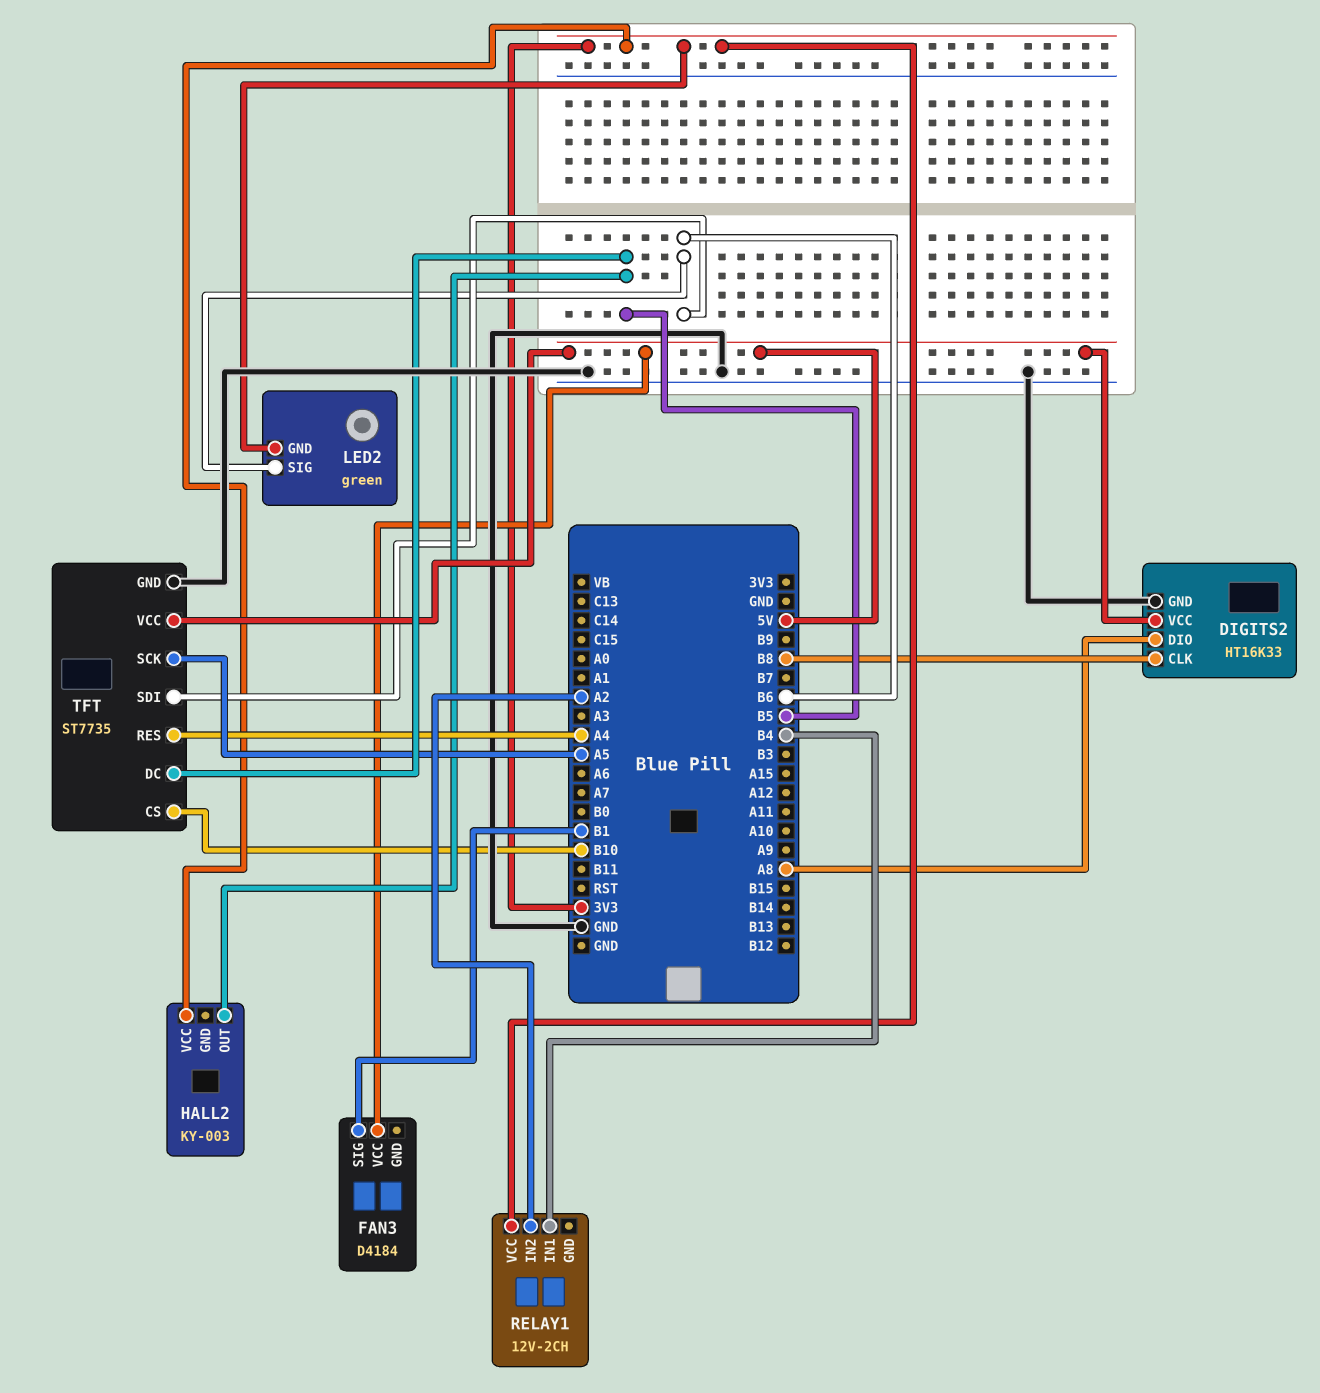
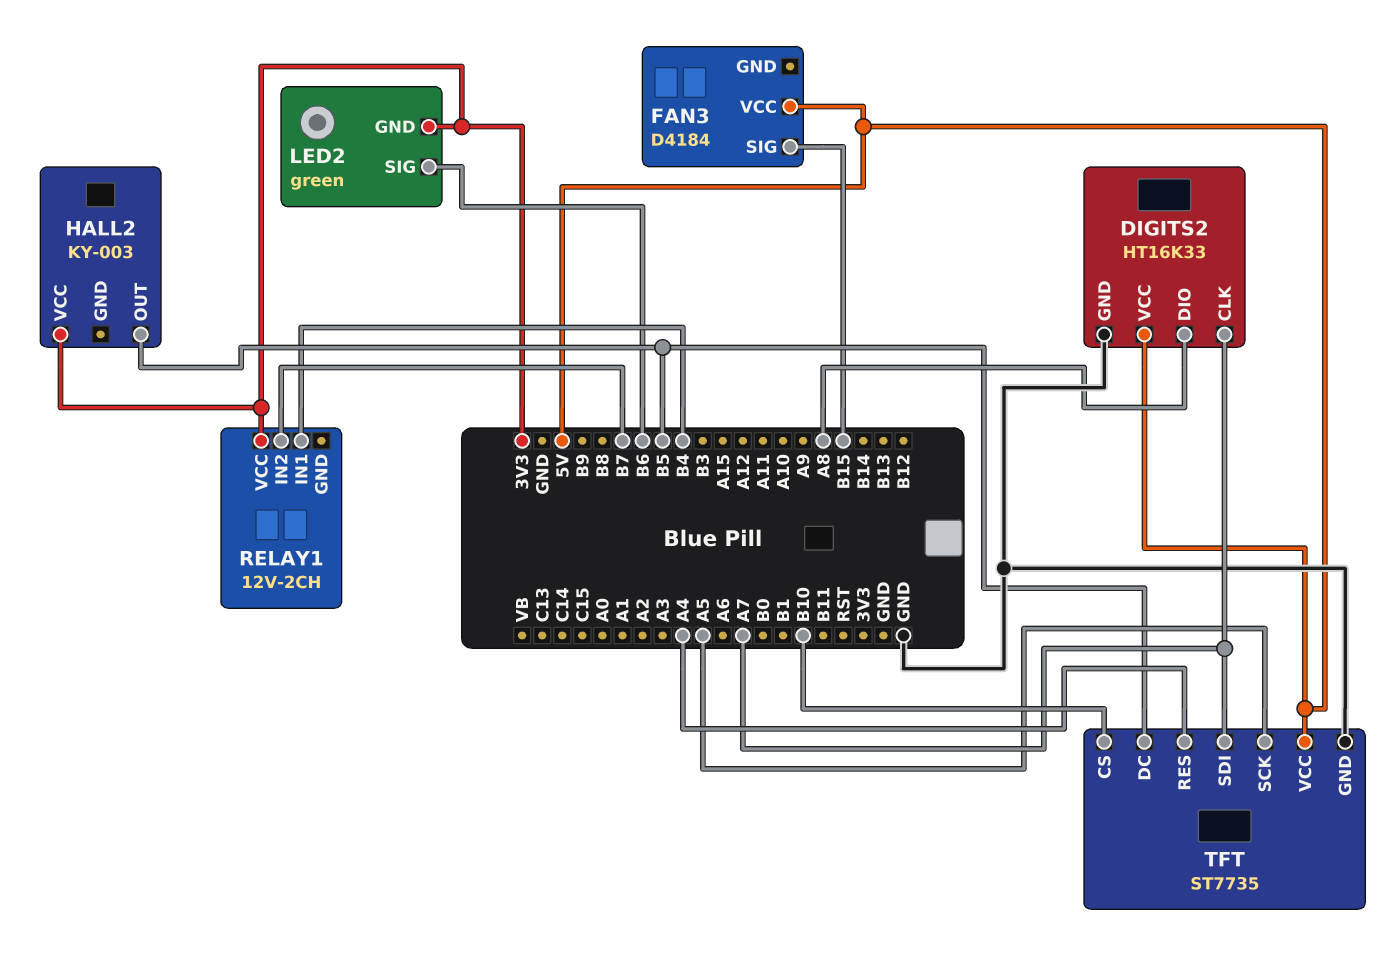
DIGITS2 pin CLK: B8 -> A7
FAN3 pin SIG: B1 -> B15
RELAY1 pin IN2: A2 -> B7
TFT pin SDI: B6 -> A7

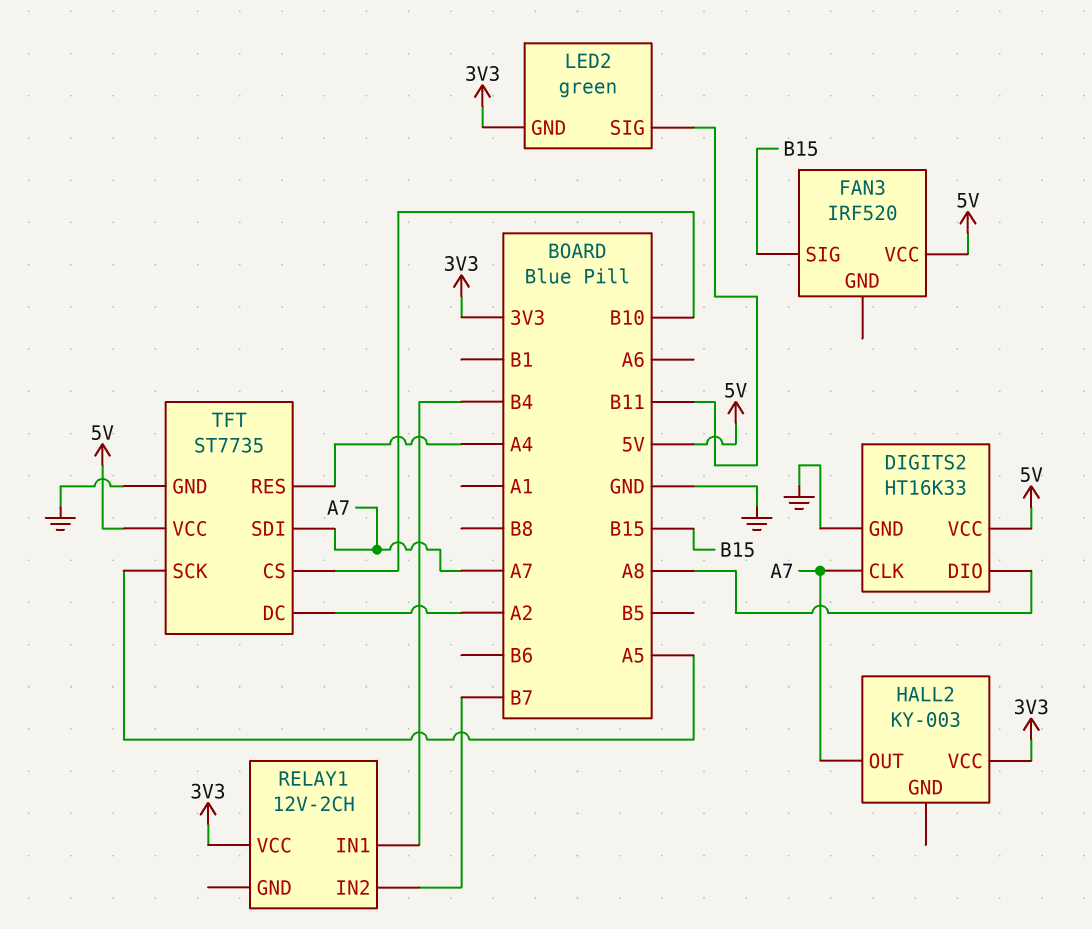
FAN3: D4184 -> IRF520
HALL2 pin OUT: B5 -> A7
LED2 pin SIG: B6 -> B11
TFT pin DC: B5 -> A2

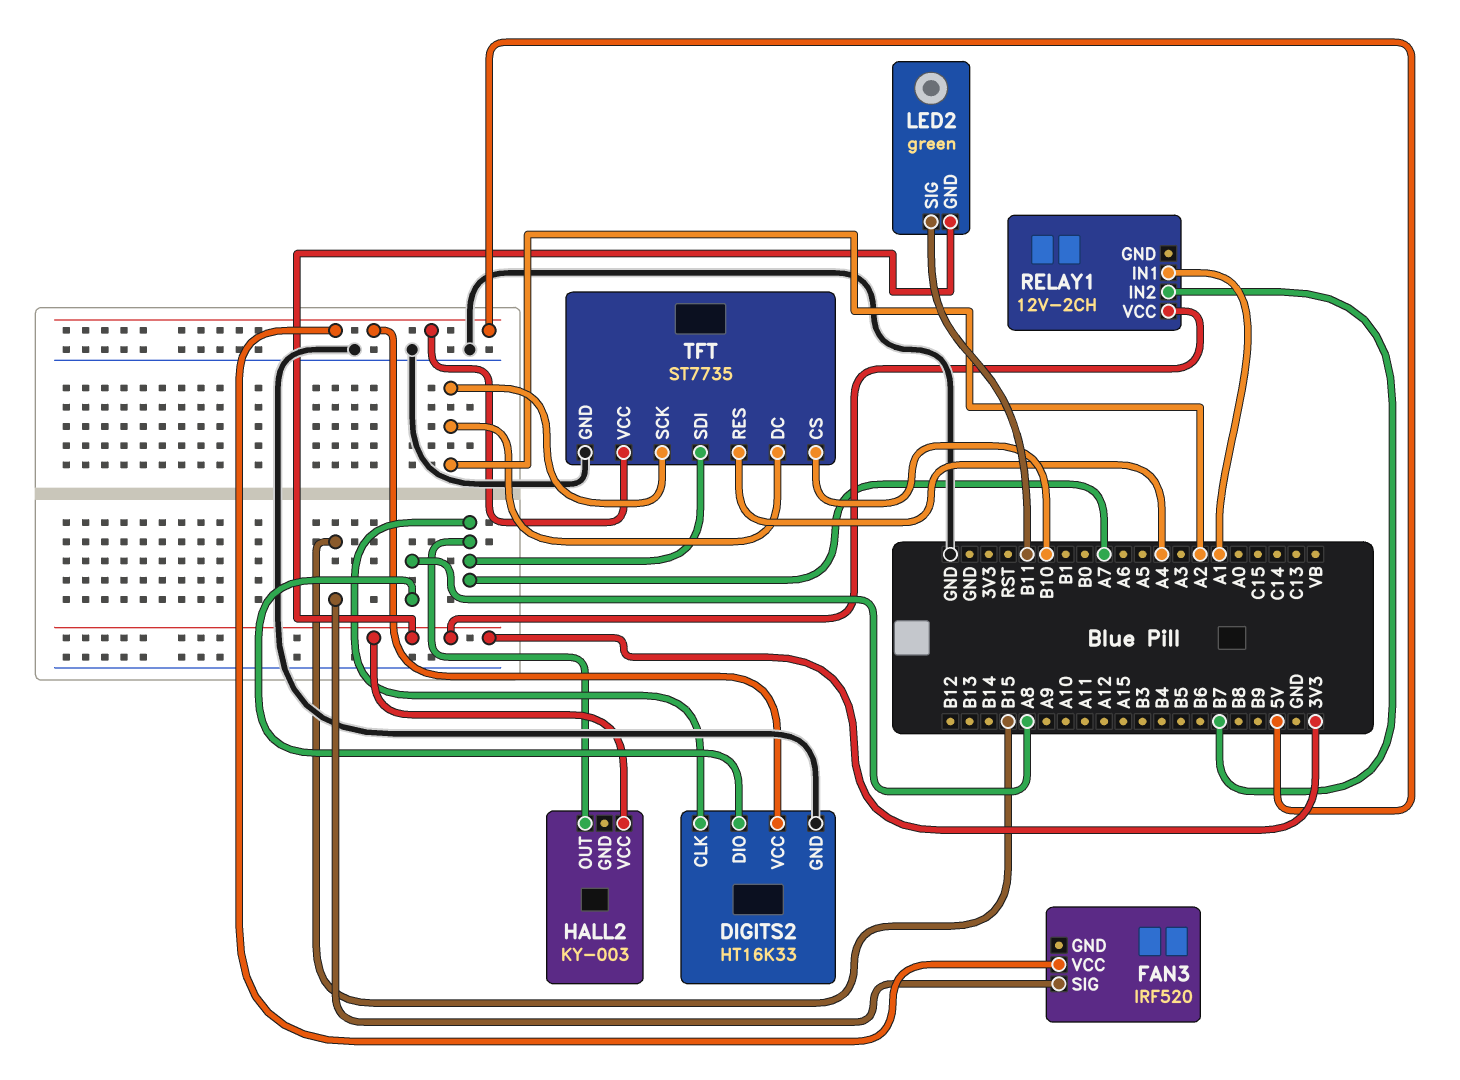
RELAY1 pin IN1: B4 -> A1
TFT pin SCK: A5 -> A2

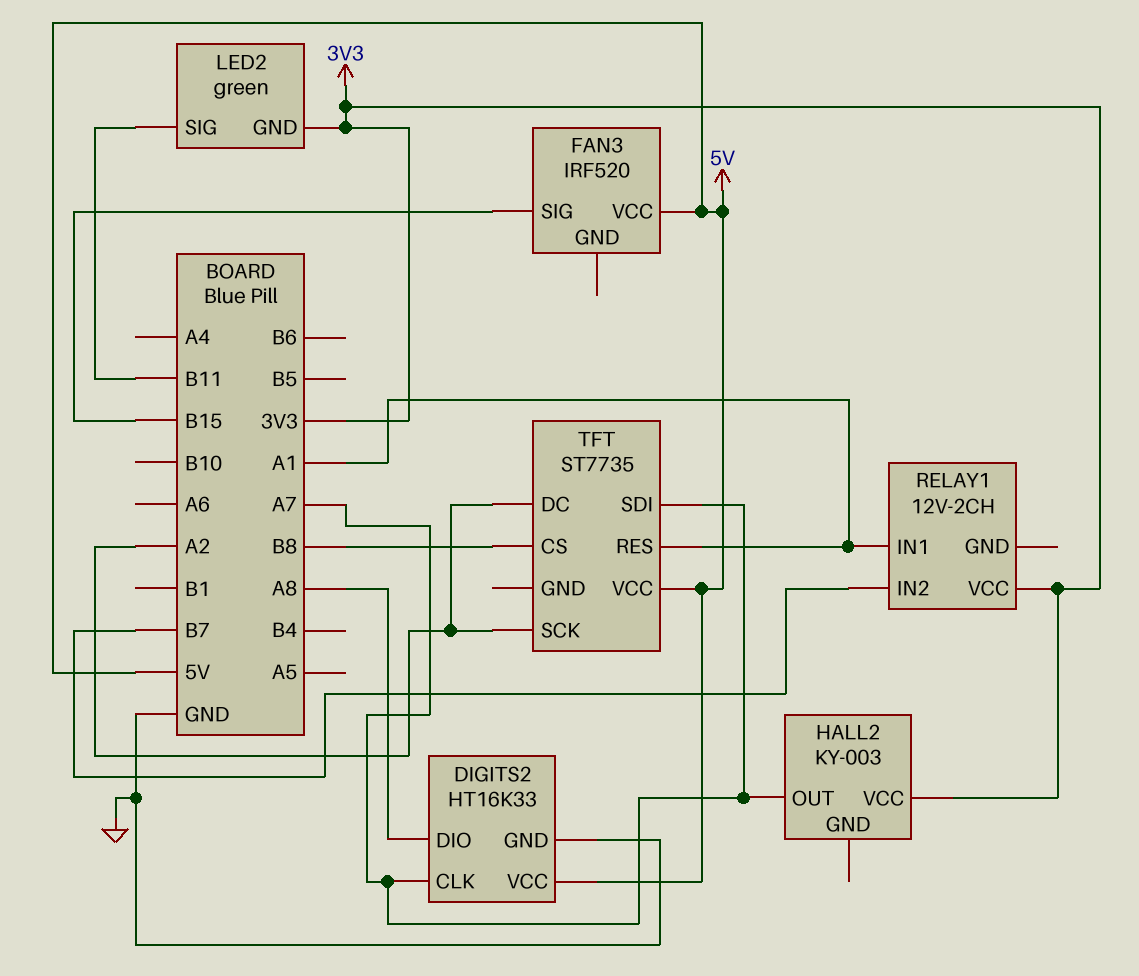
TFT pin CS: B10 -> B8
TFT pin GND: GND -> none
TFT pin RES: A4 -> A1

